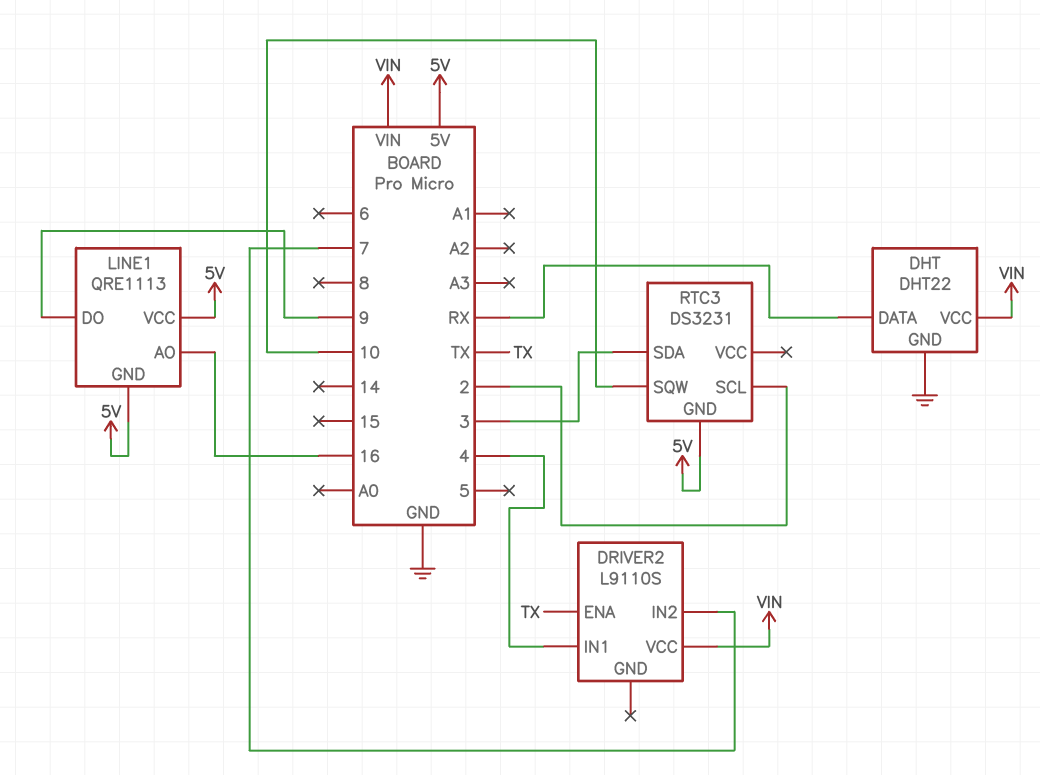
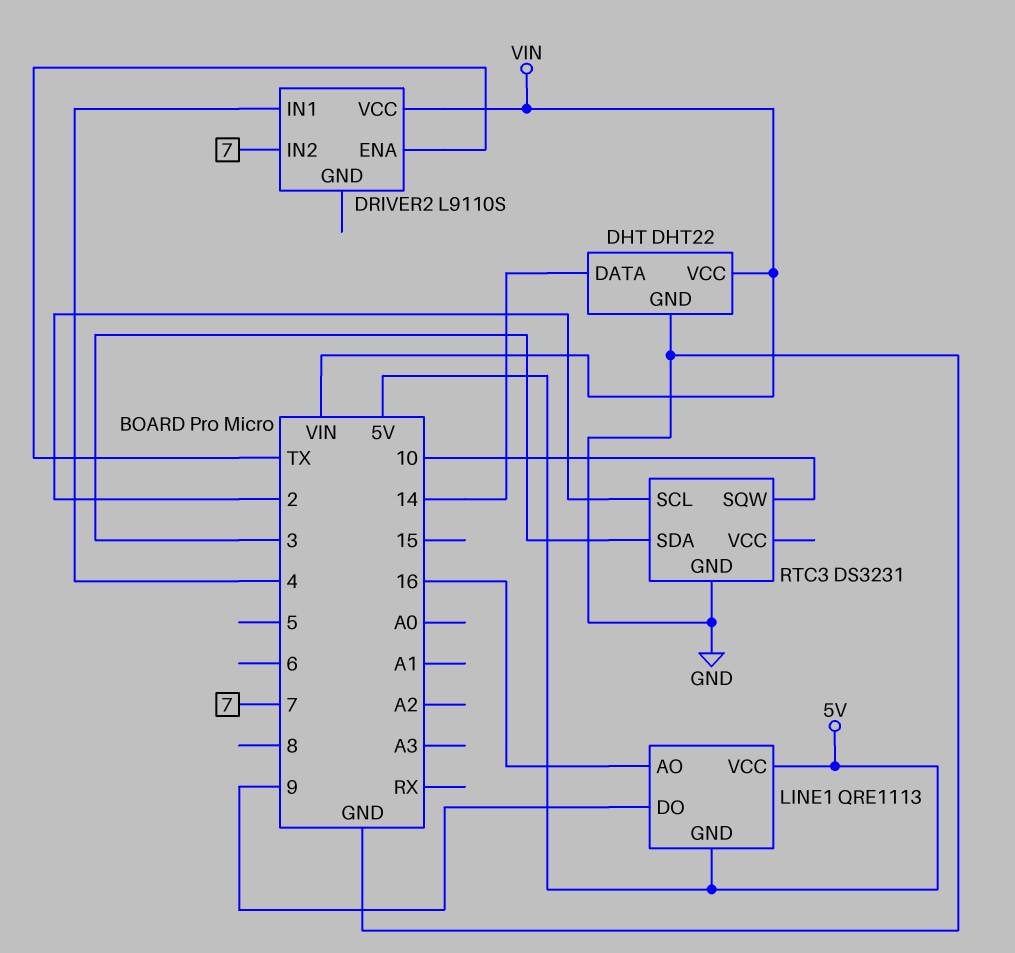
DHT pin DATA: RX -> 14
RTC3 pin GND: 5V -> GND

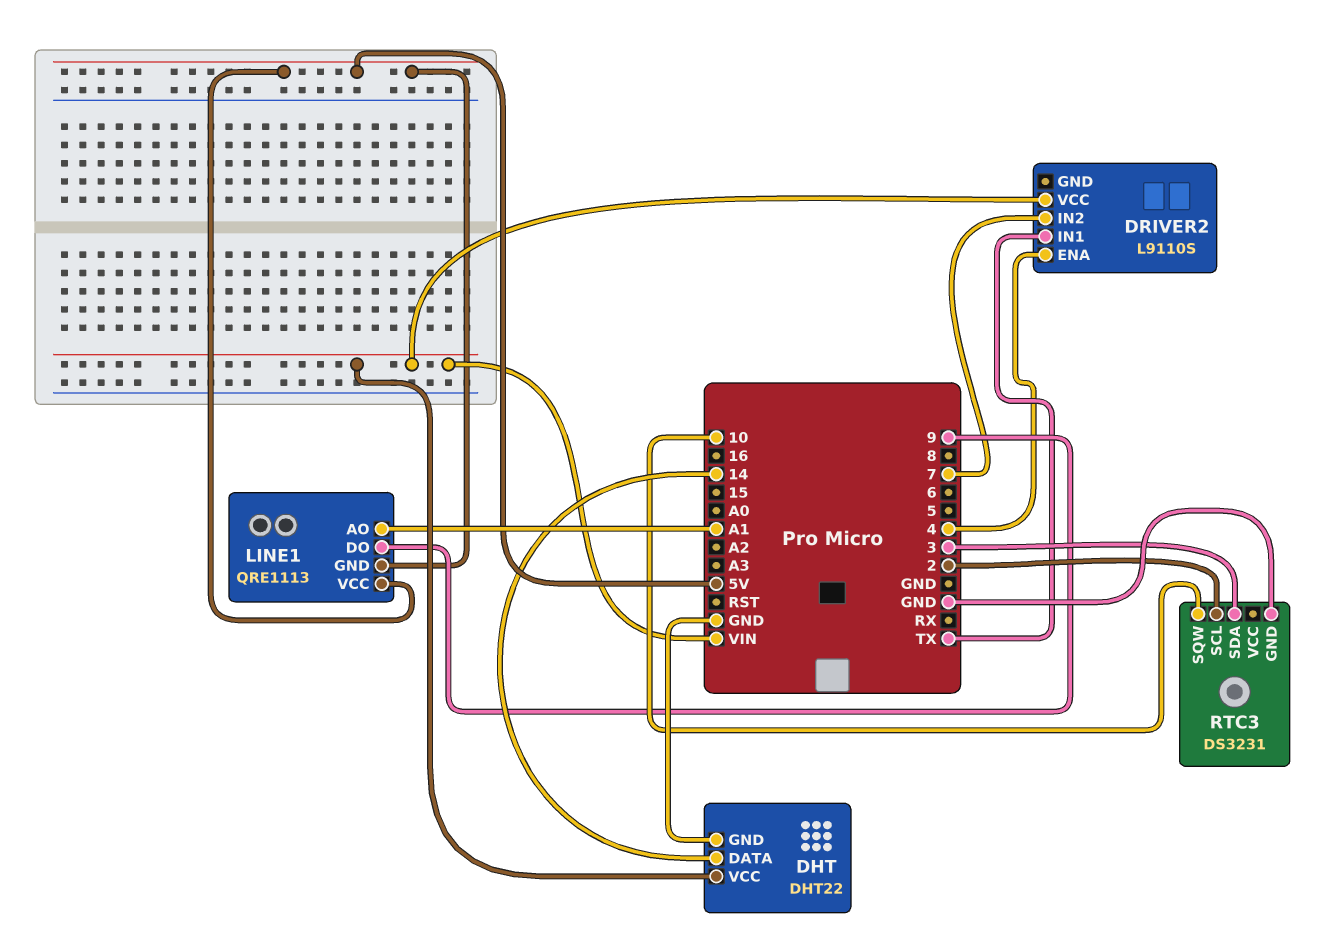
DRIVER2 pin ENA: TX -> 4
DRIVER2 pin IN1: 4 -> TX
LINE1 pin AO: 16 -> A1

